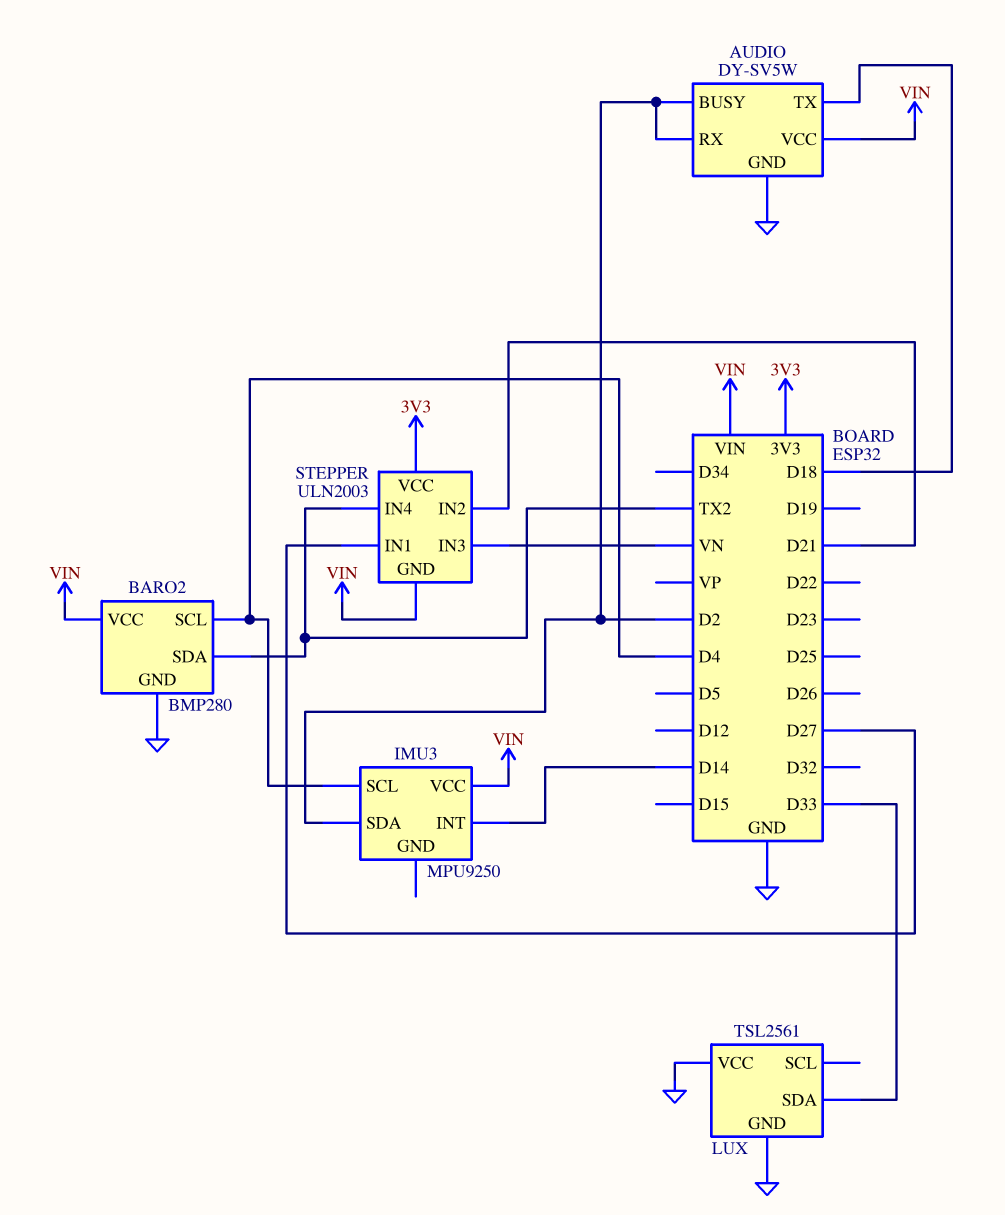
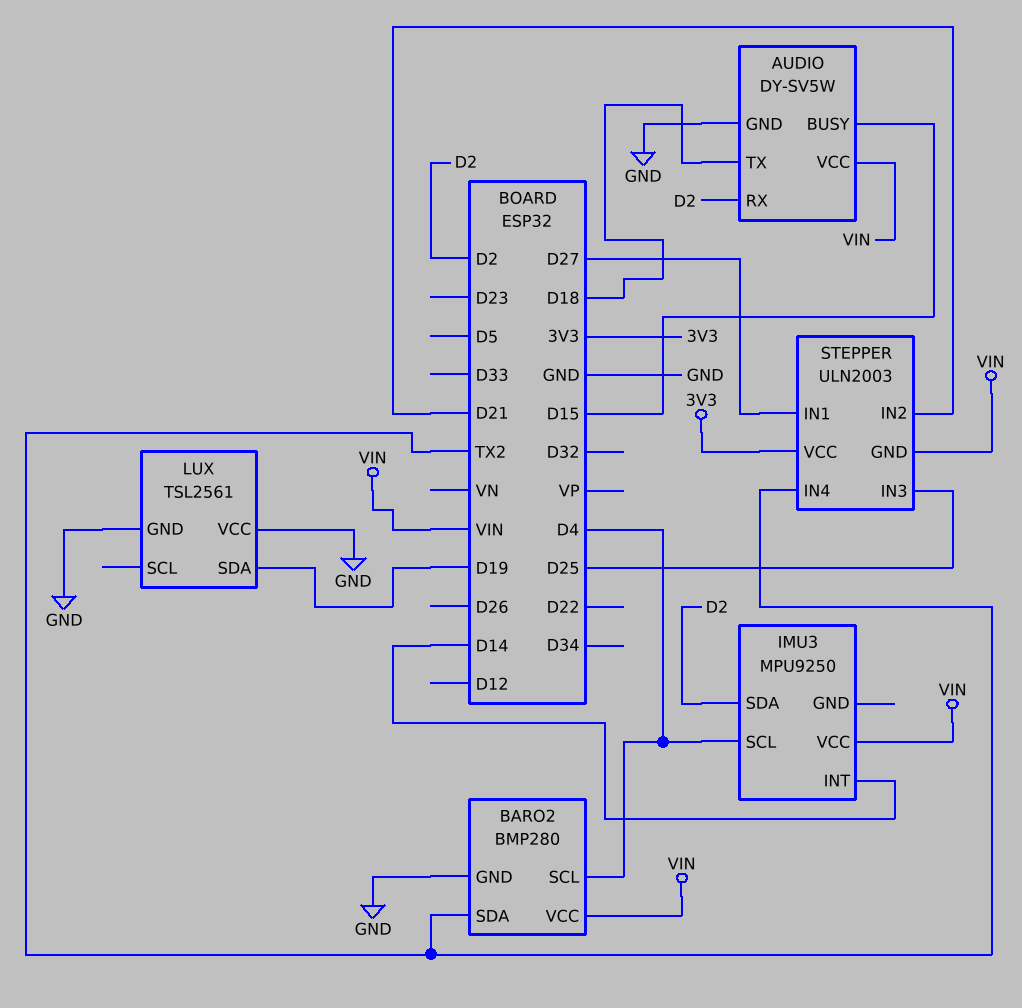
AUDIO pin BUSY: D2 -> D15
LUX pin SDA: D33 -> D19
STEPPER pin IN3: VN -> D25

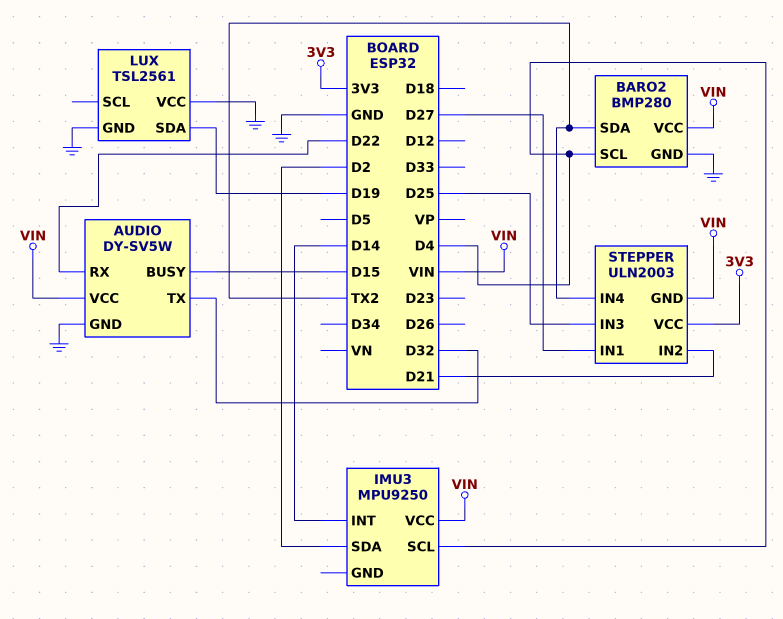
AUDIO pin RX: D2 -> D22
AUDIO pin TX: D18 -> D32

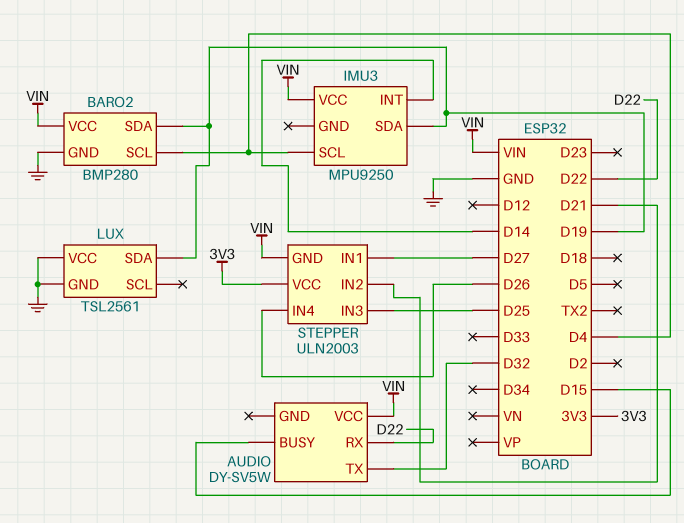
AUDIO pin GND: GND -> none
BARO2 pin SDA: TX2 -> D19
IMU3 pin SDA: D2 -> D19
STEPPER pin IN4: TX2 -> D26

